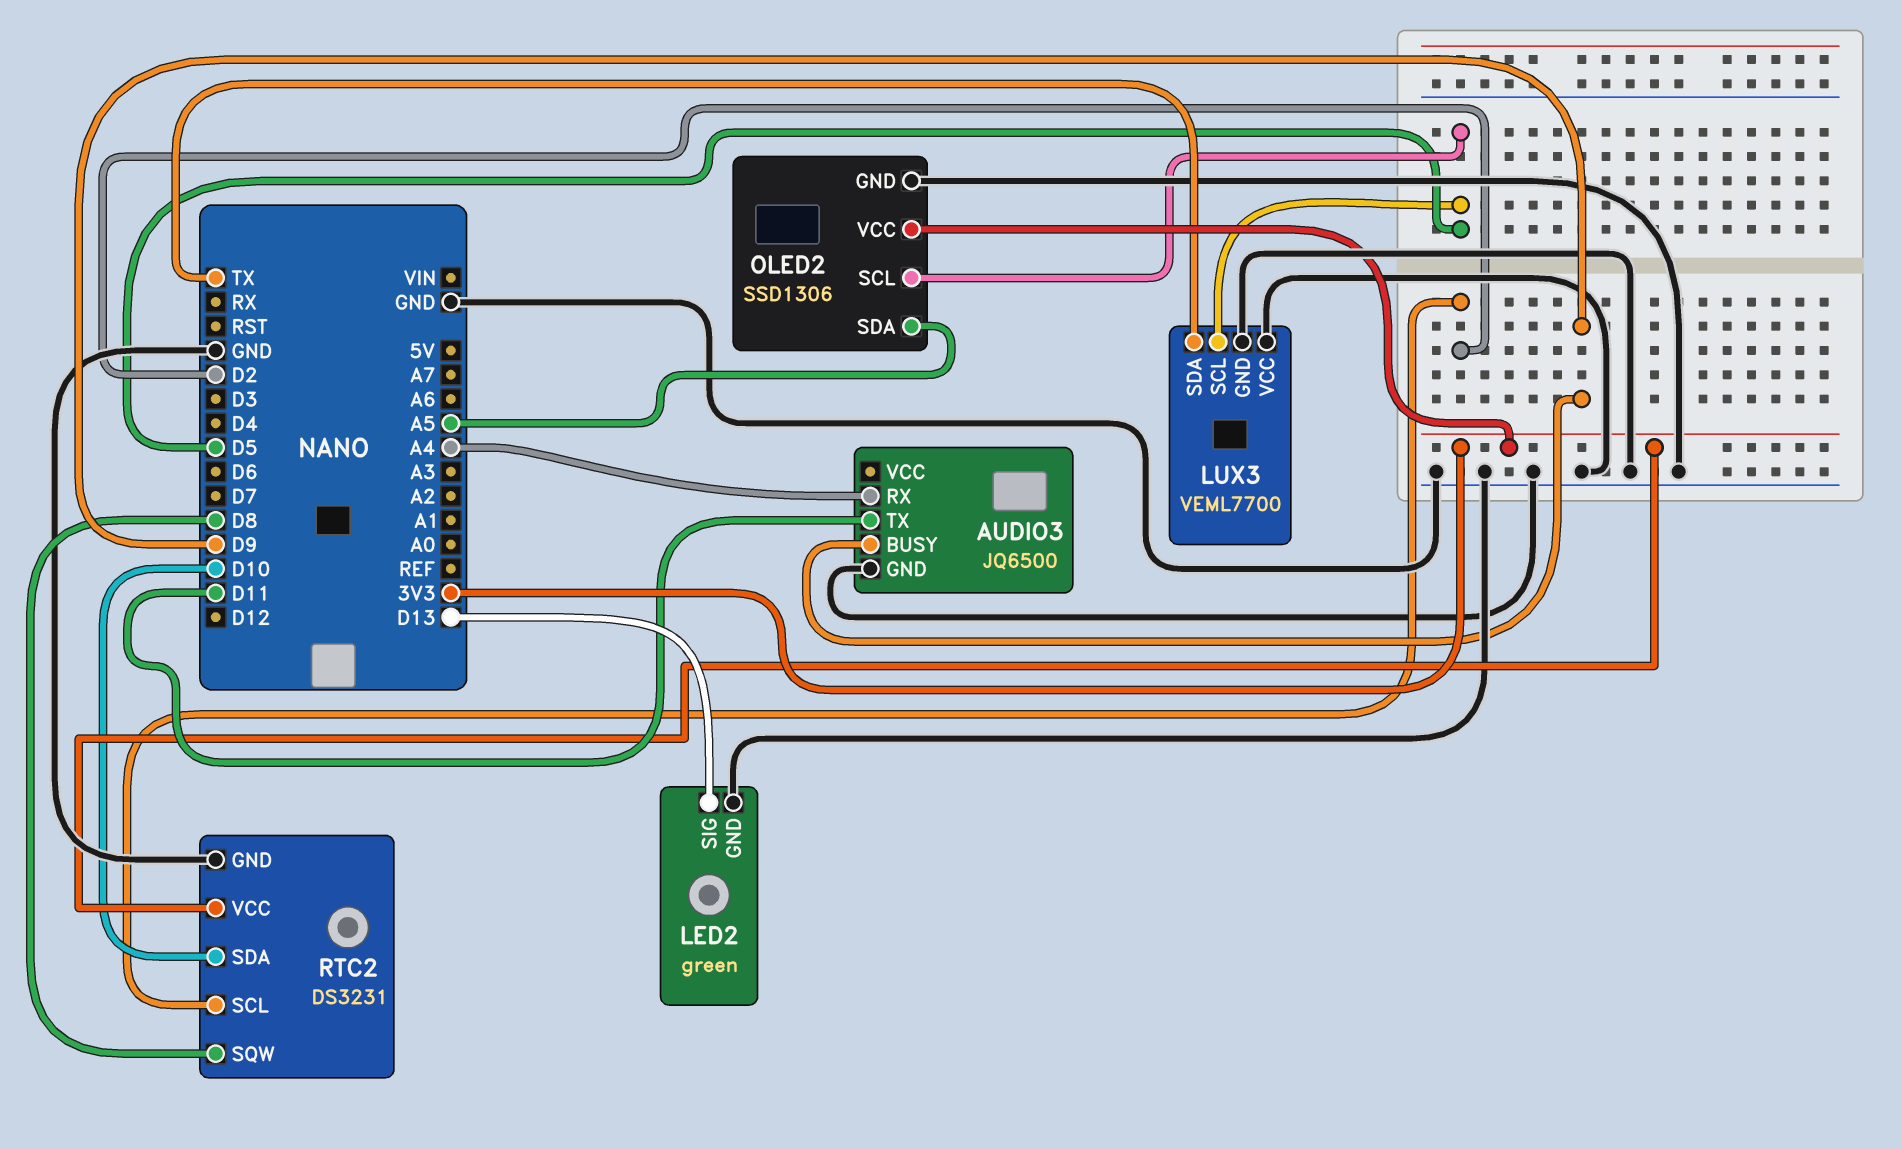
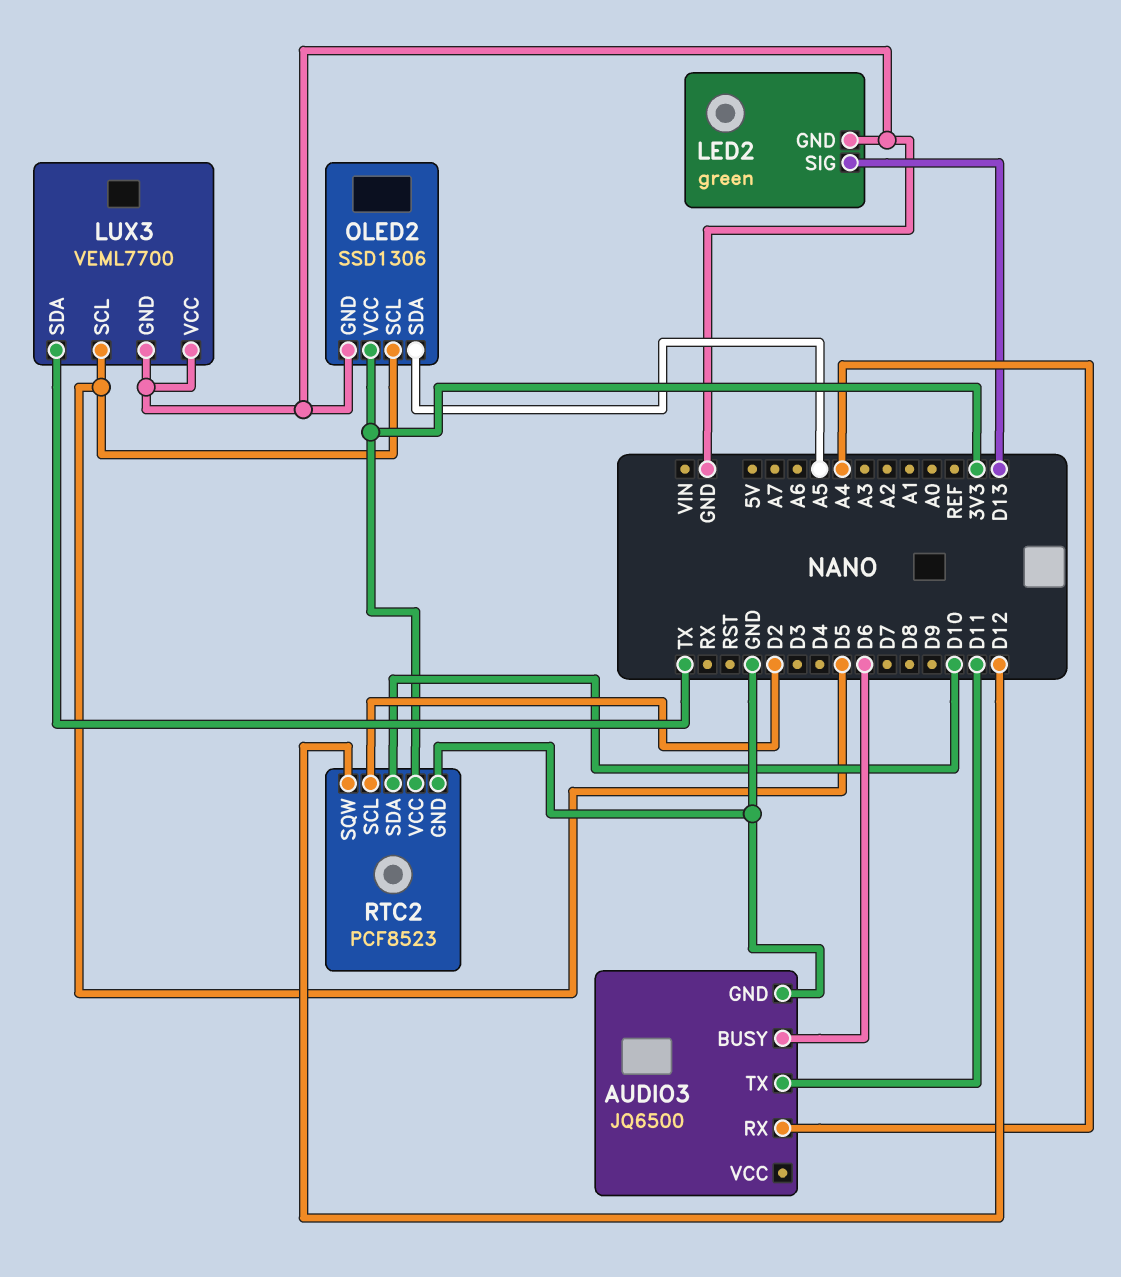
AUDIO3 pin BUSY: D9 -> D6
RTC2: DS3231 -> PCF8523
RTC2 pin SQW: D8 -> D12

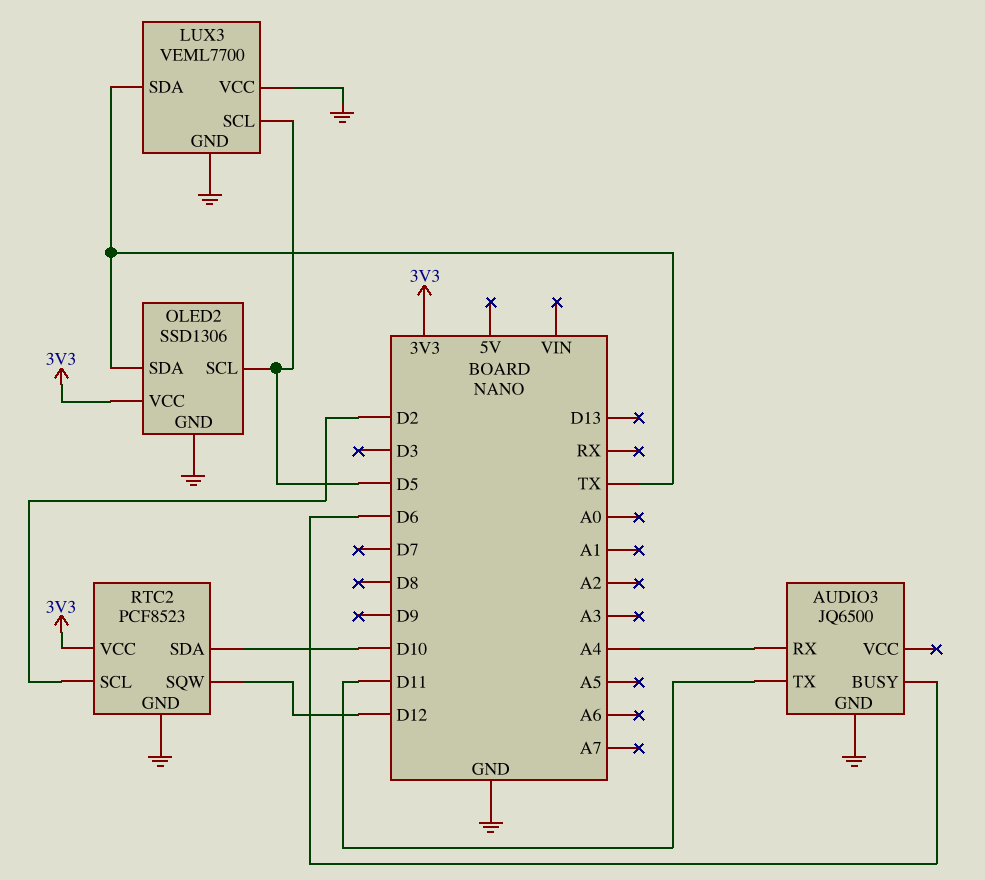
LED2: green -> none
LED2 pin GND: GND -> none
LED2 pin SIG: D13 -> none
OLED2 pin SDA: A5 -> TX

